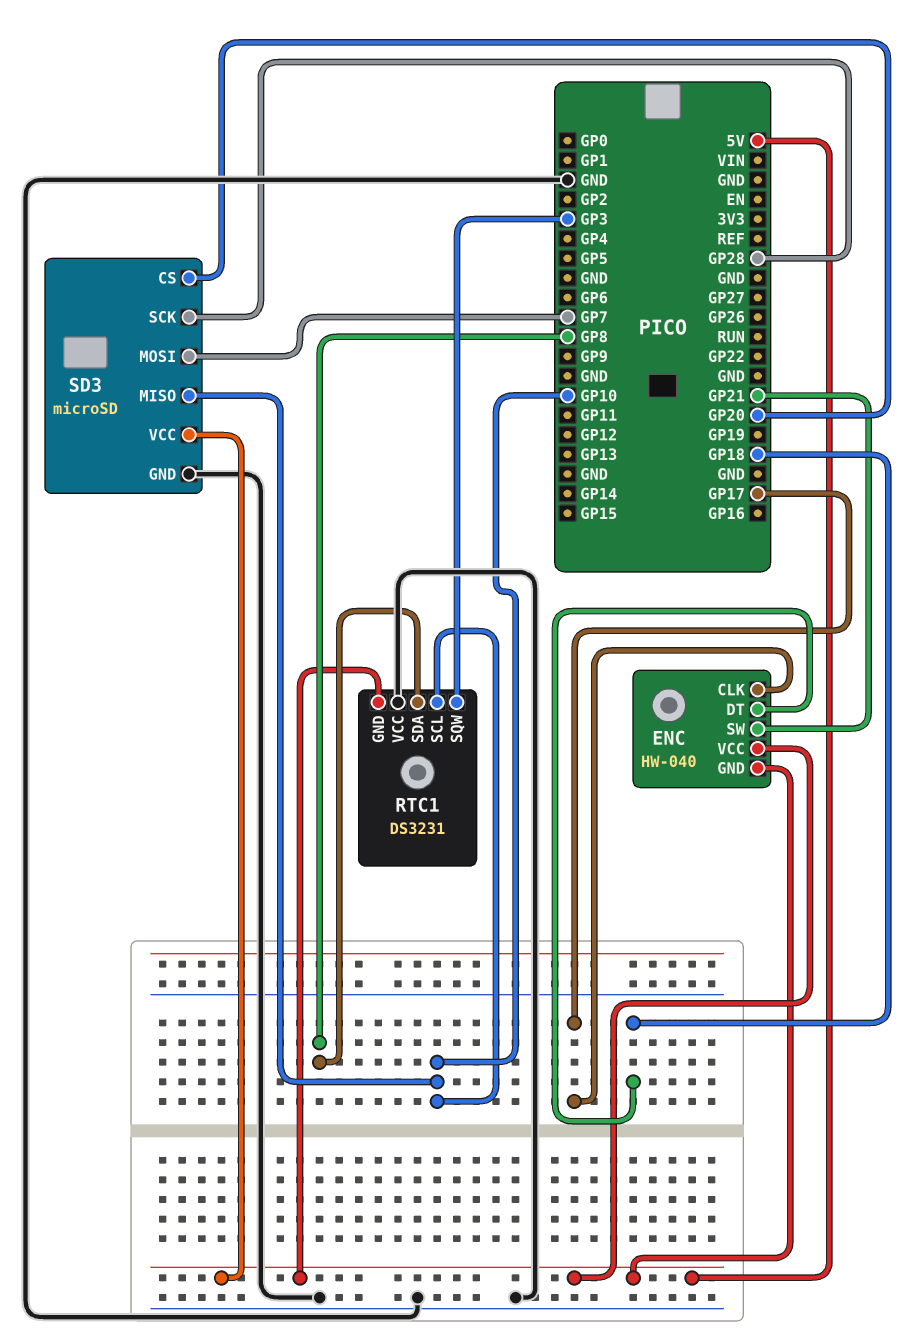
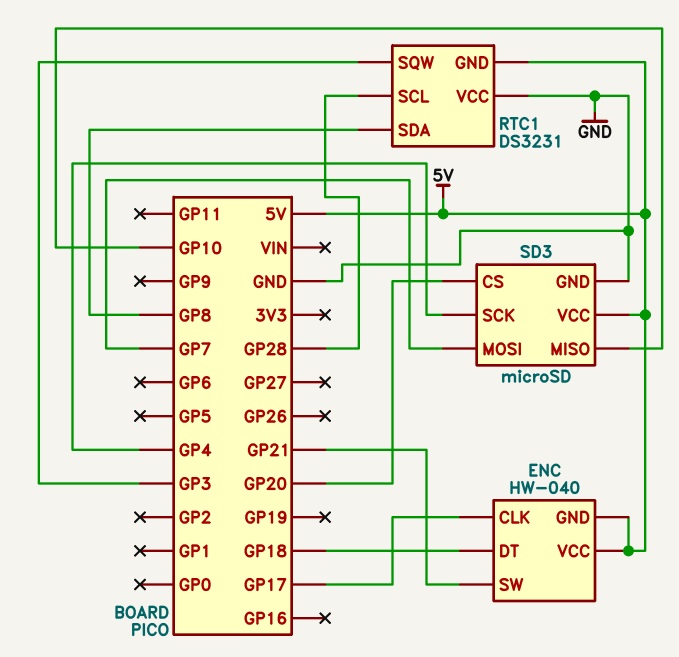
RTC1 pin SCL: GP10 -> GP28
SD3 pin SCK: GP28 -> GP4

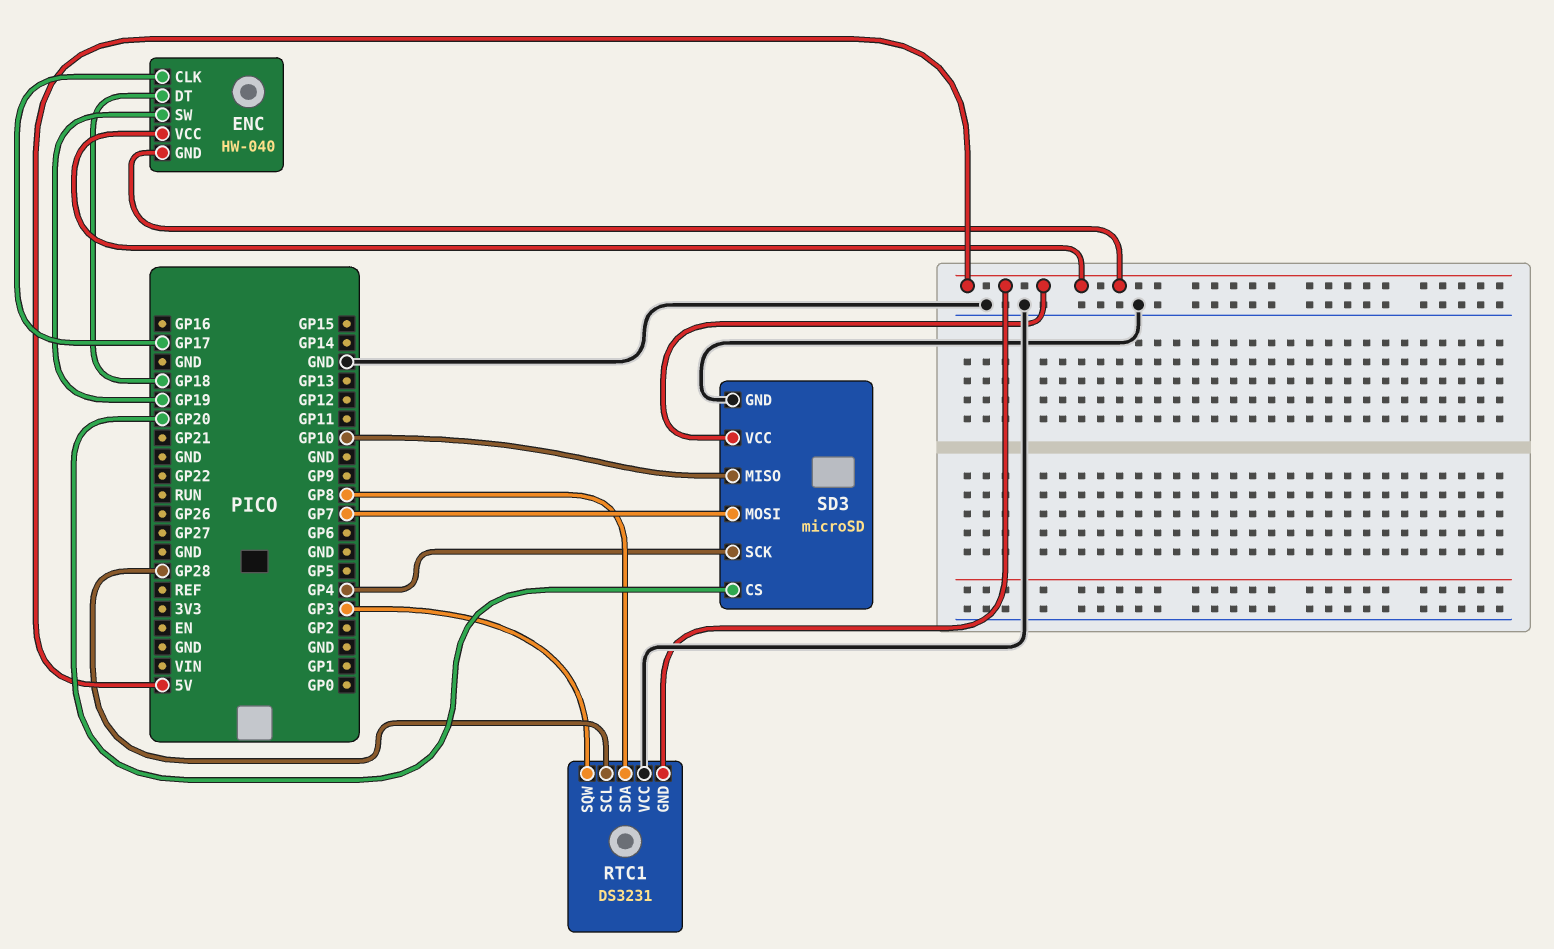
ENC pin SW: GP21 -> GP19

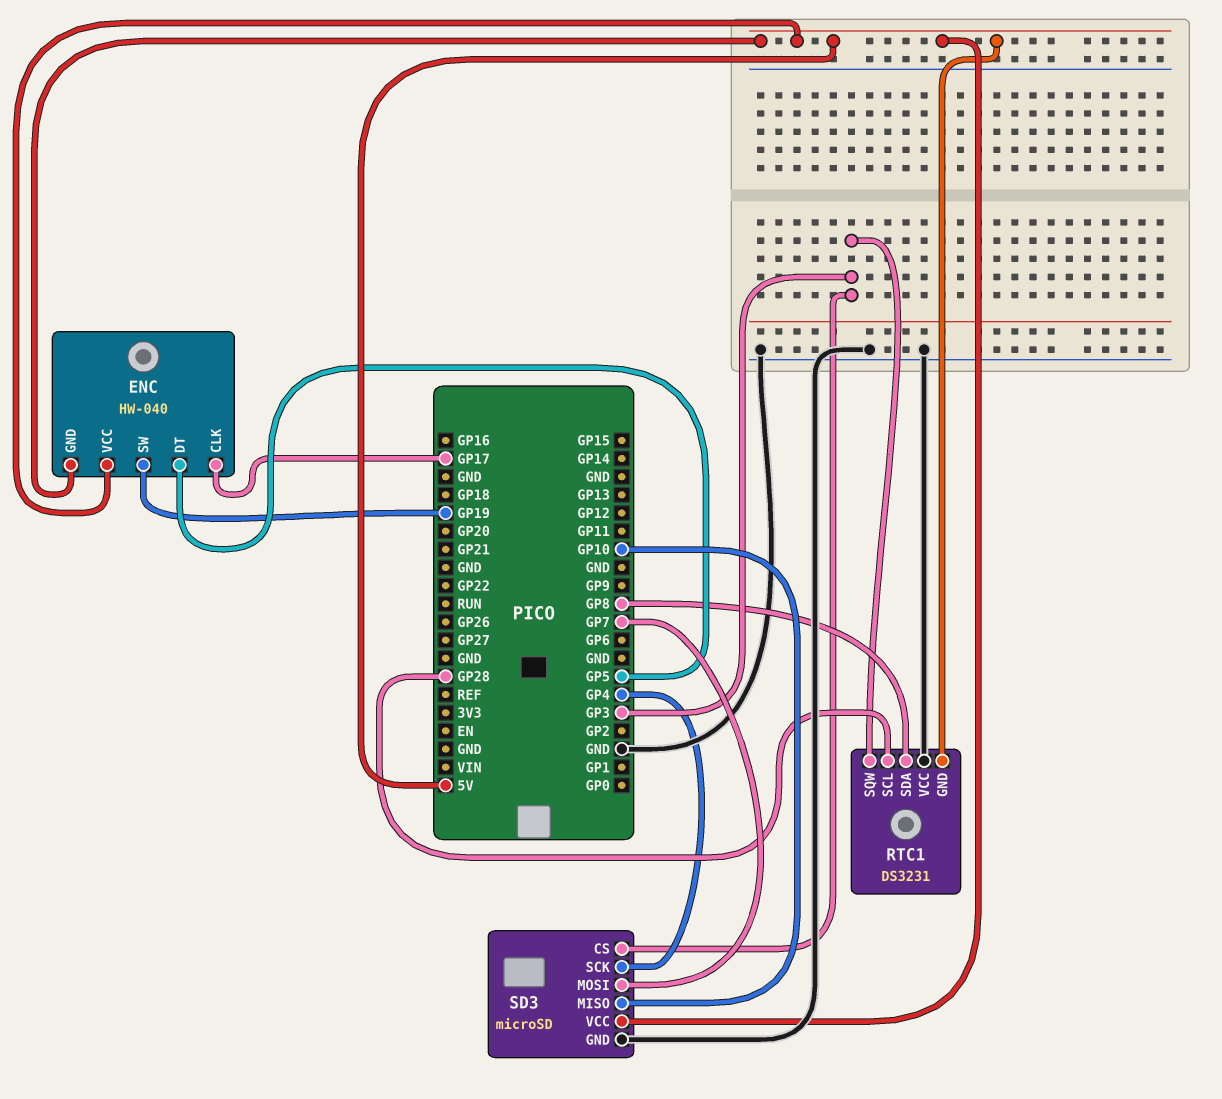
ENC pin DT: GP18 -> GP5
SD3 pin CS: GP20 -> GP3

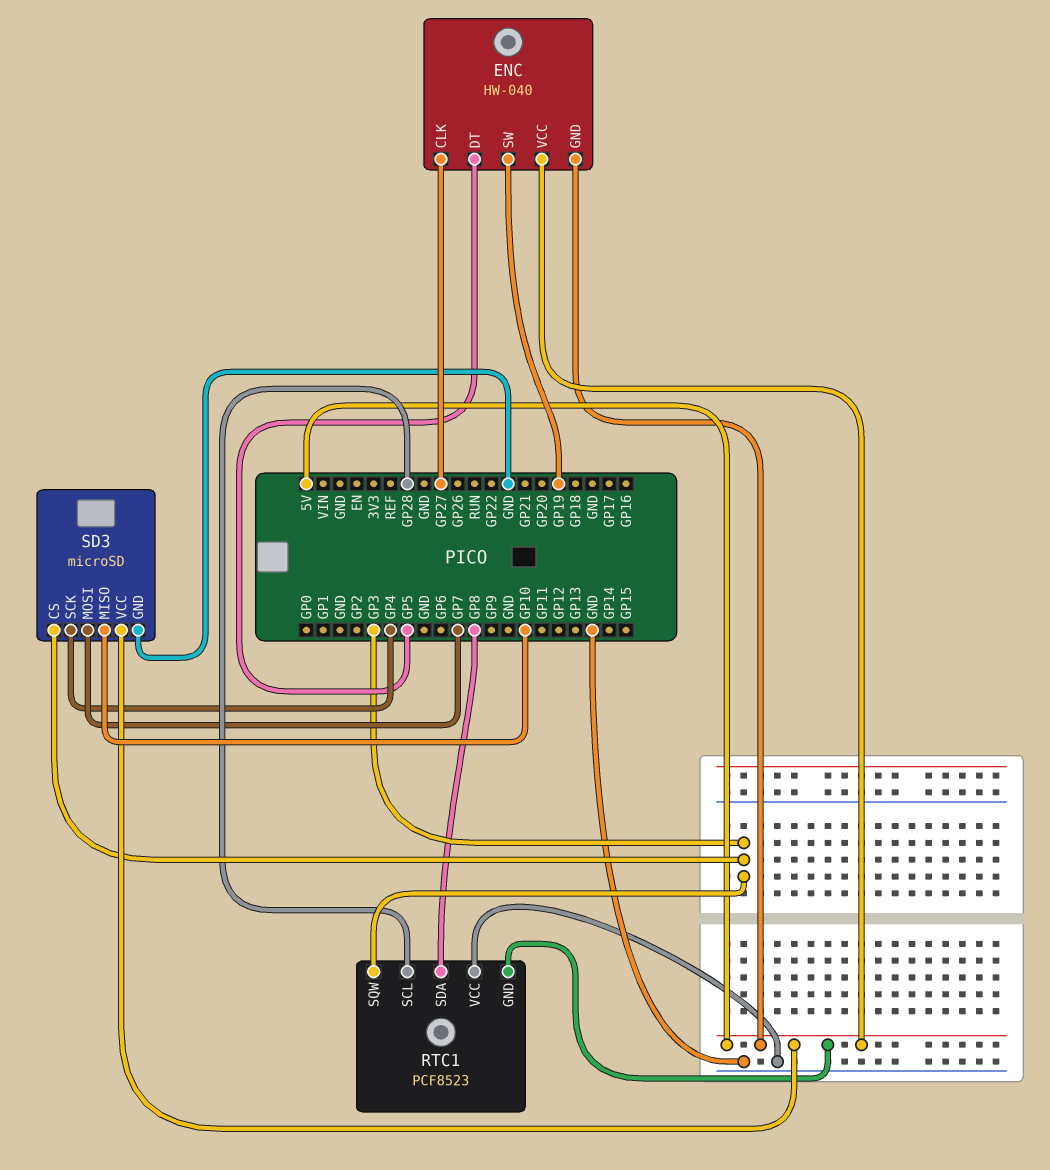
ENC pin CLK: GP17 -> GP27
RTC1: DS3231 -> PCF8523

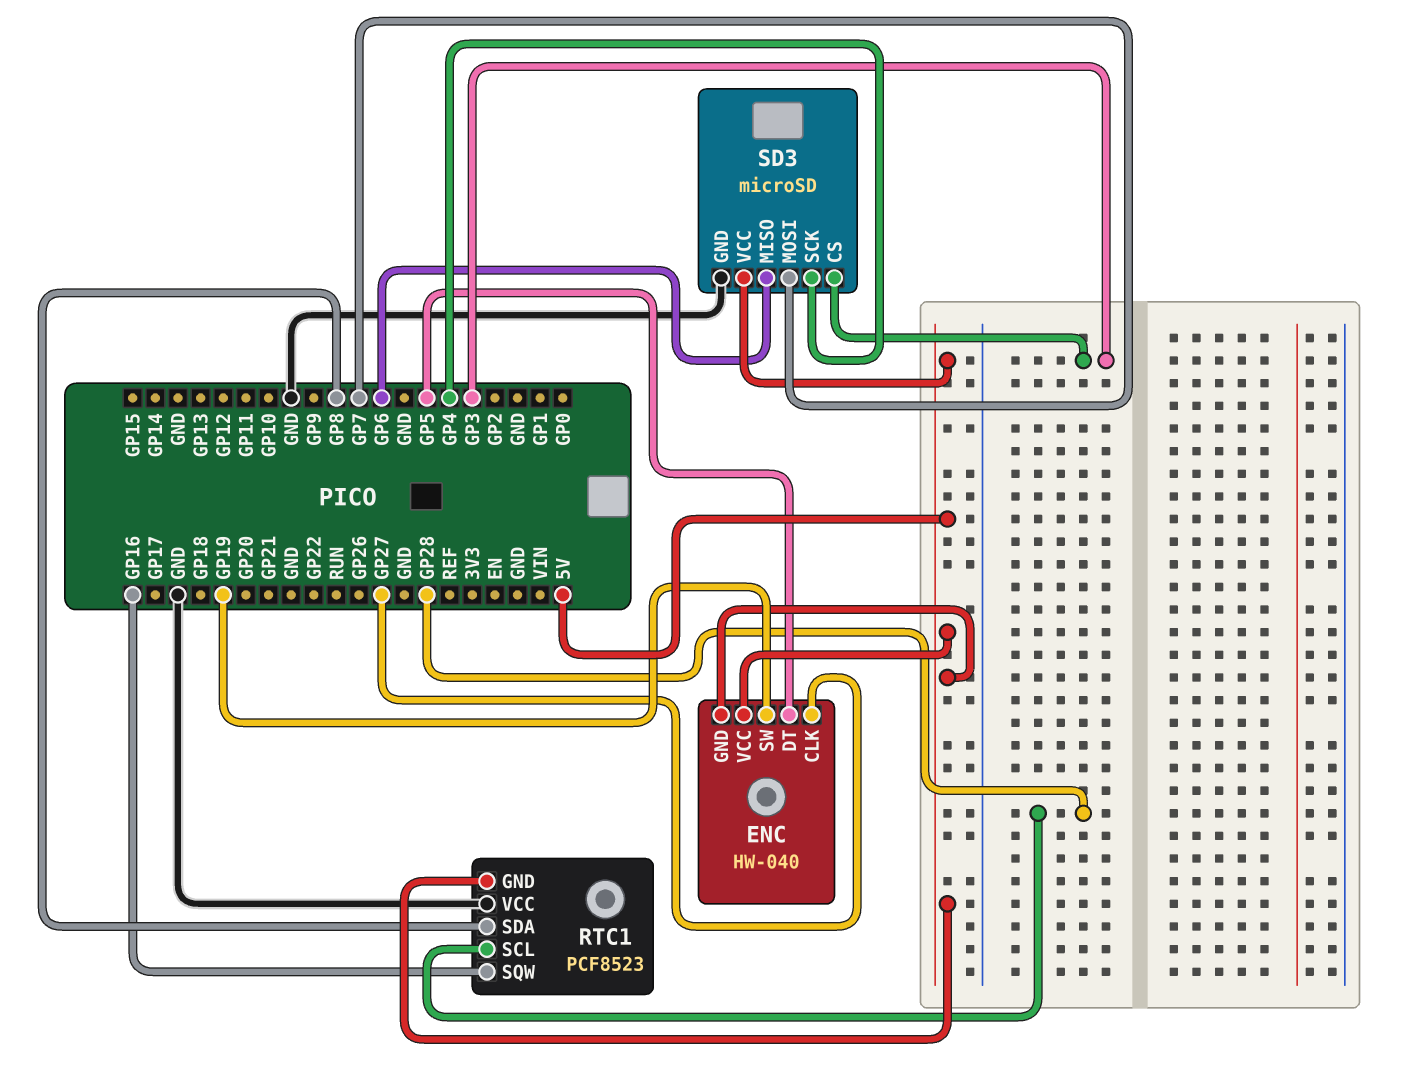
RTC1 pin SQW: GP3 -> GP16
SD3 pin MISO: GP10 -> GP6

